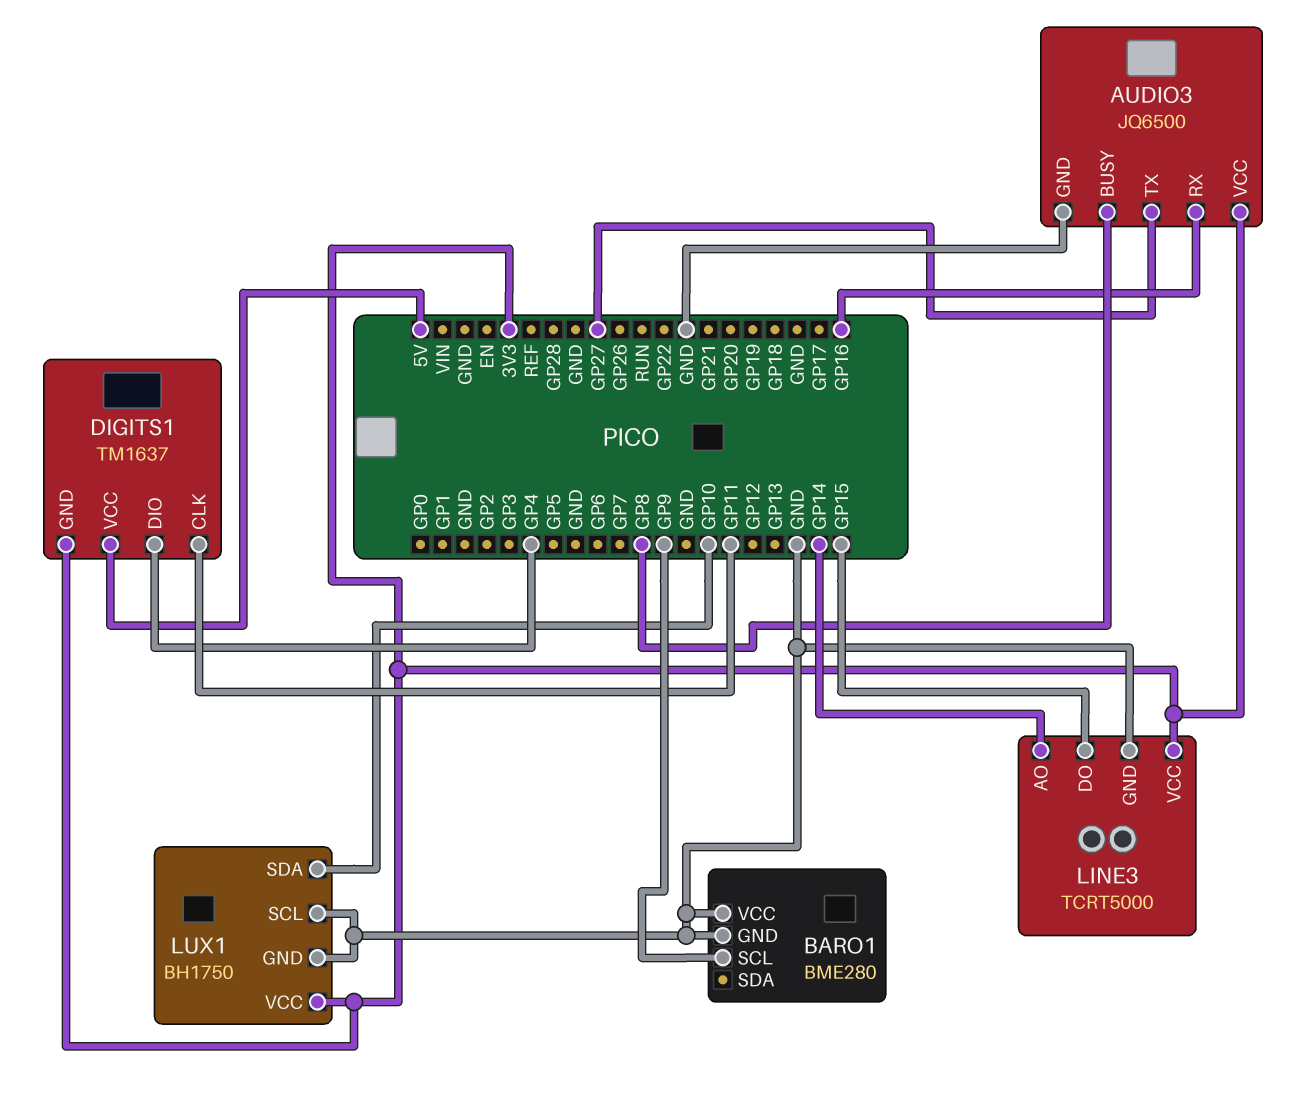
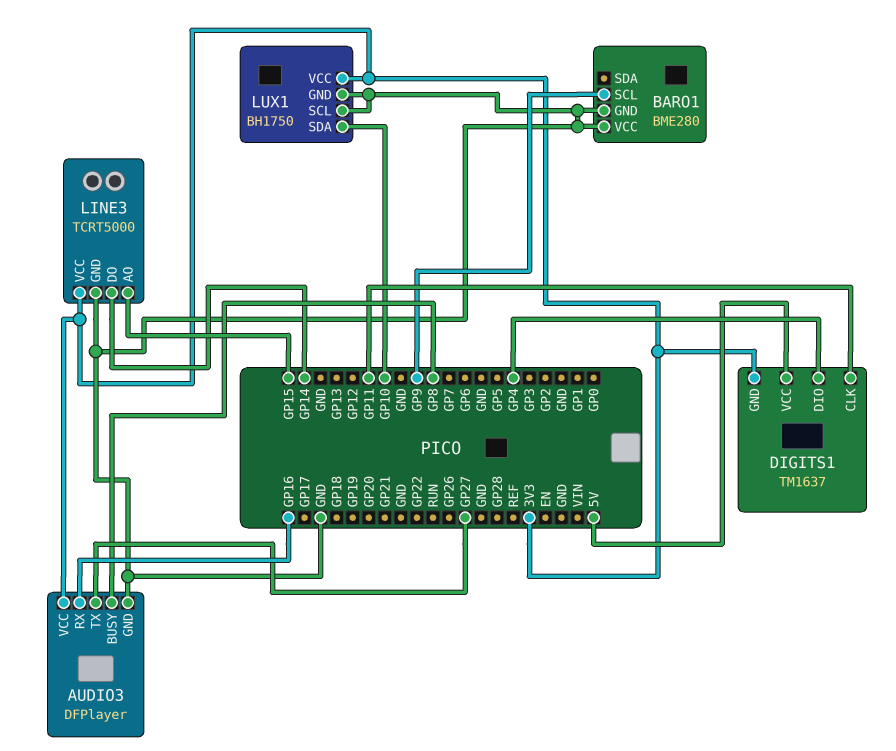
AUDIO3: JQ6500 -> DFPlayer
LINE3 pin AO: GP14 -> GP15
LINE3 pin DO: GP15 -> GP14

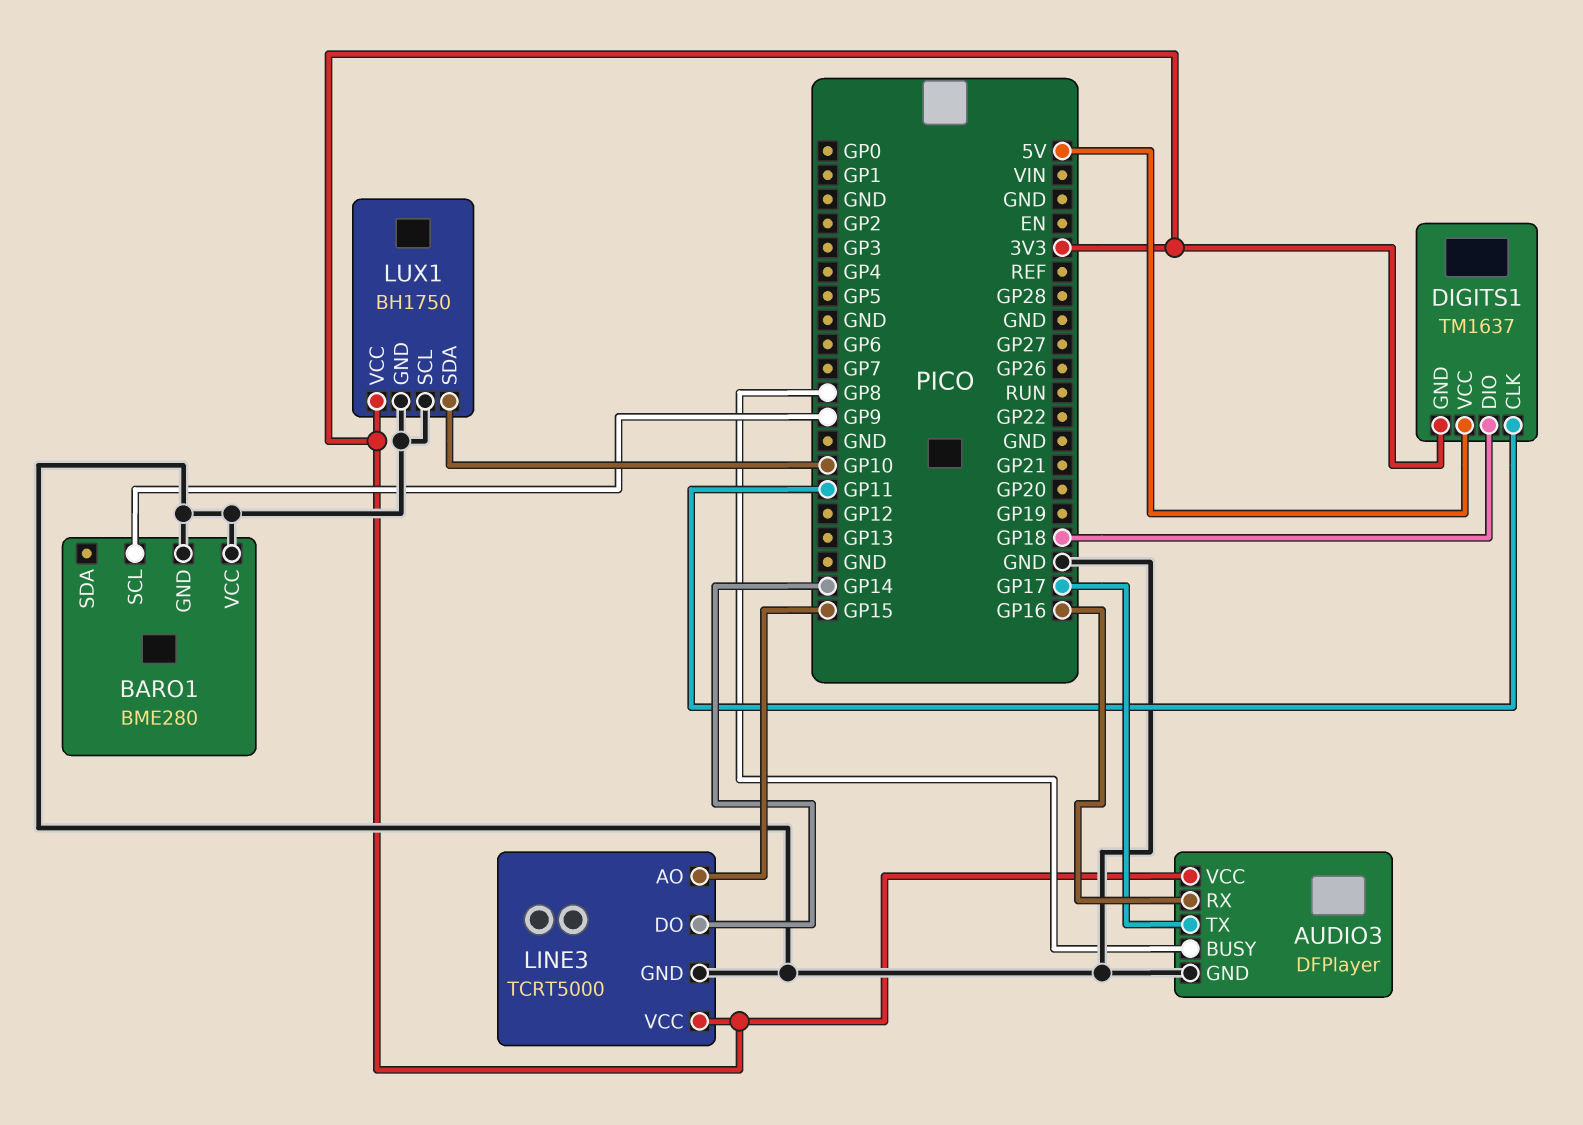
AUDIO3 pin TX: GP27 -> GP17
DIGITS1 pin DIO: GP4 -> GP18

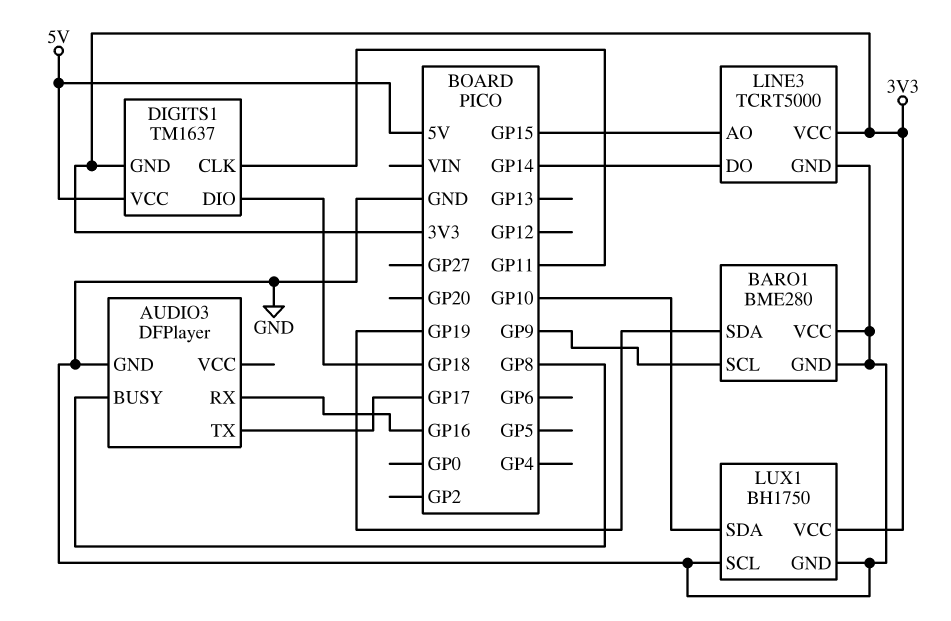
AUDIO3 pin VCC: 3V3 -> none
BARO1 pin SDA: none -> GP19

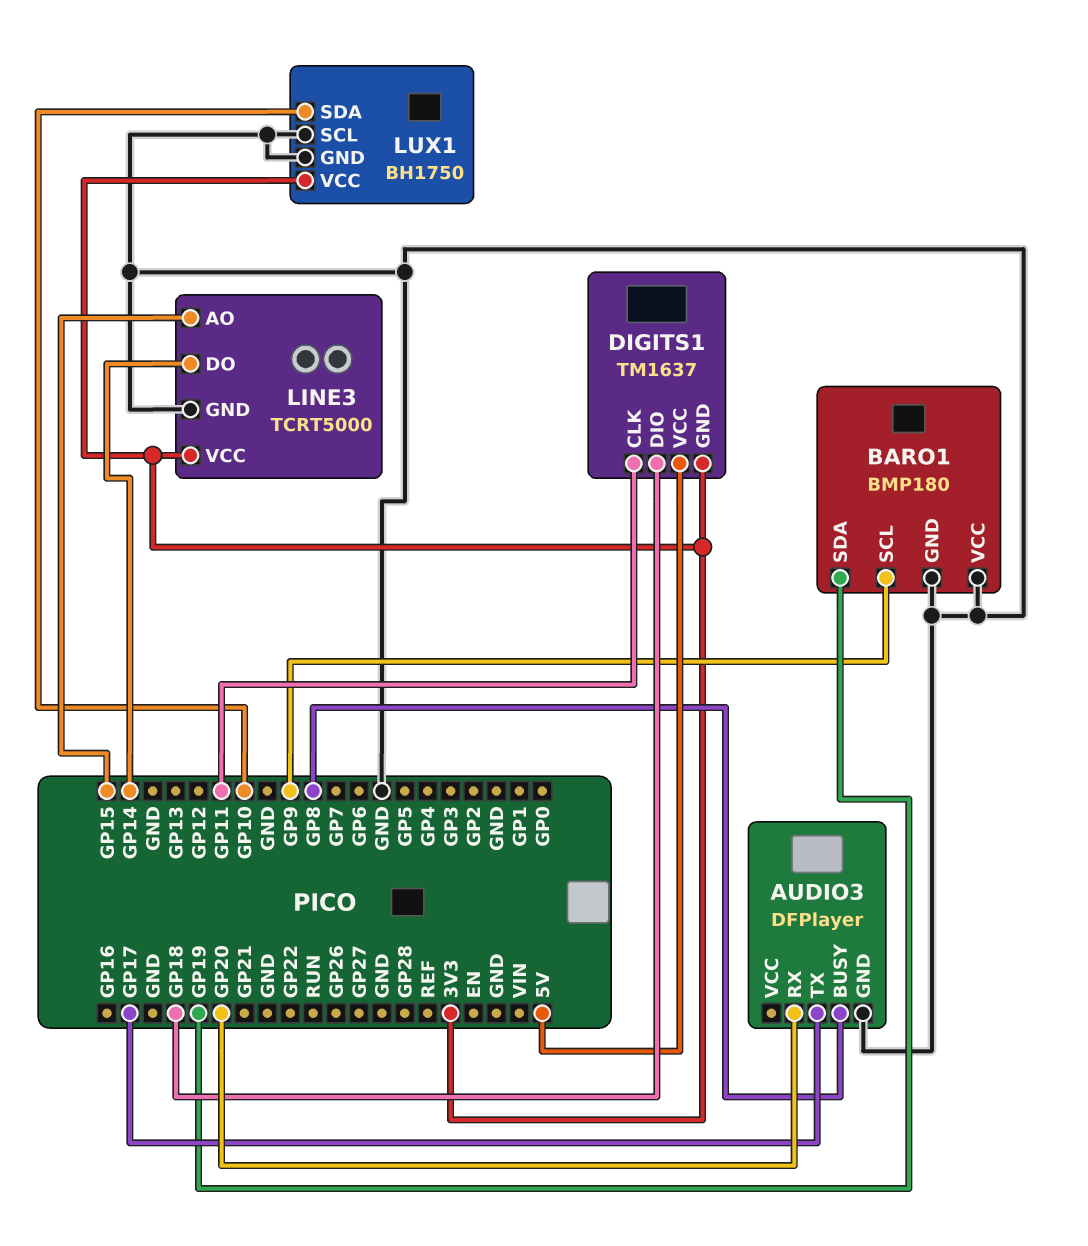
AUDIO3 pin RX: GP16 -> GP20
BARO1: BME280 -> BMP180

